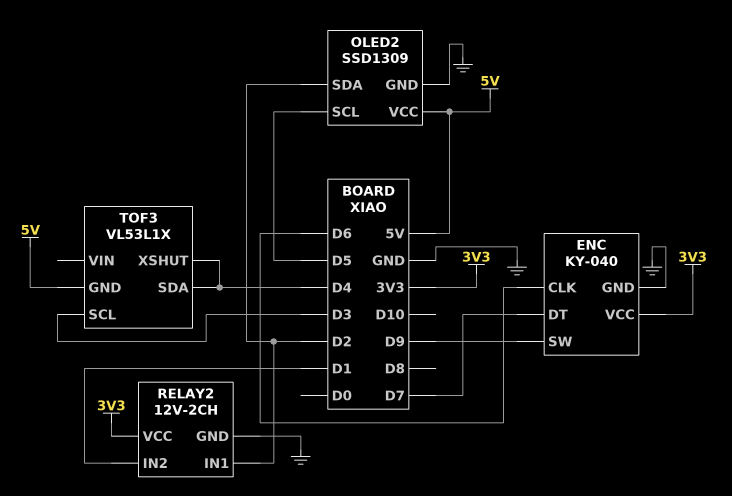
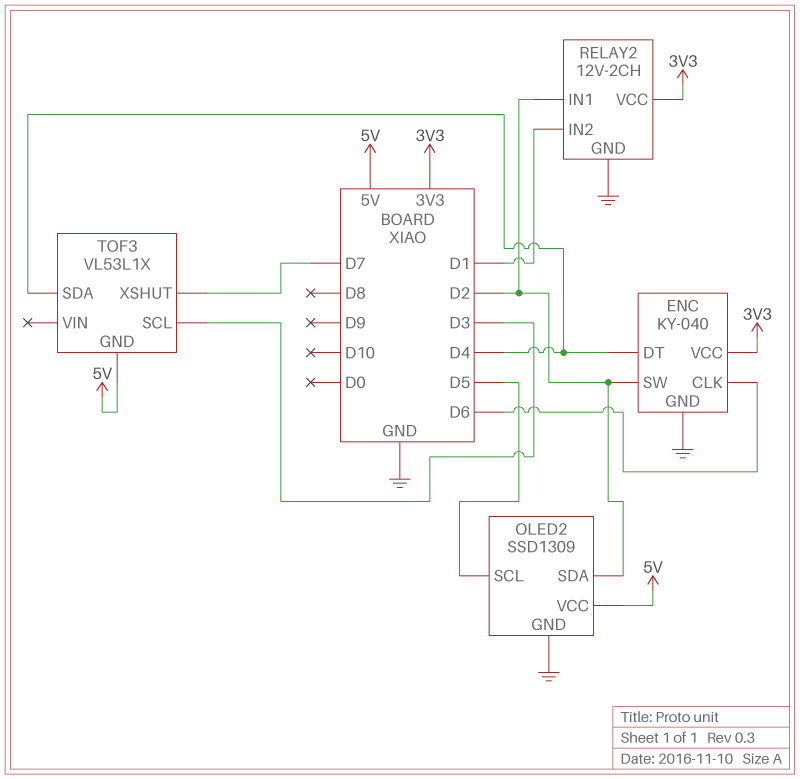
ENC pin DT: D7 -> D4
ENC pin SW: D9 -> D2
TOF3 pin XSHUT: D4 -> D7

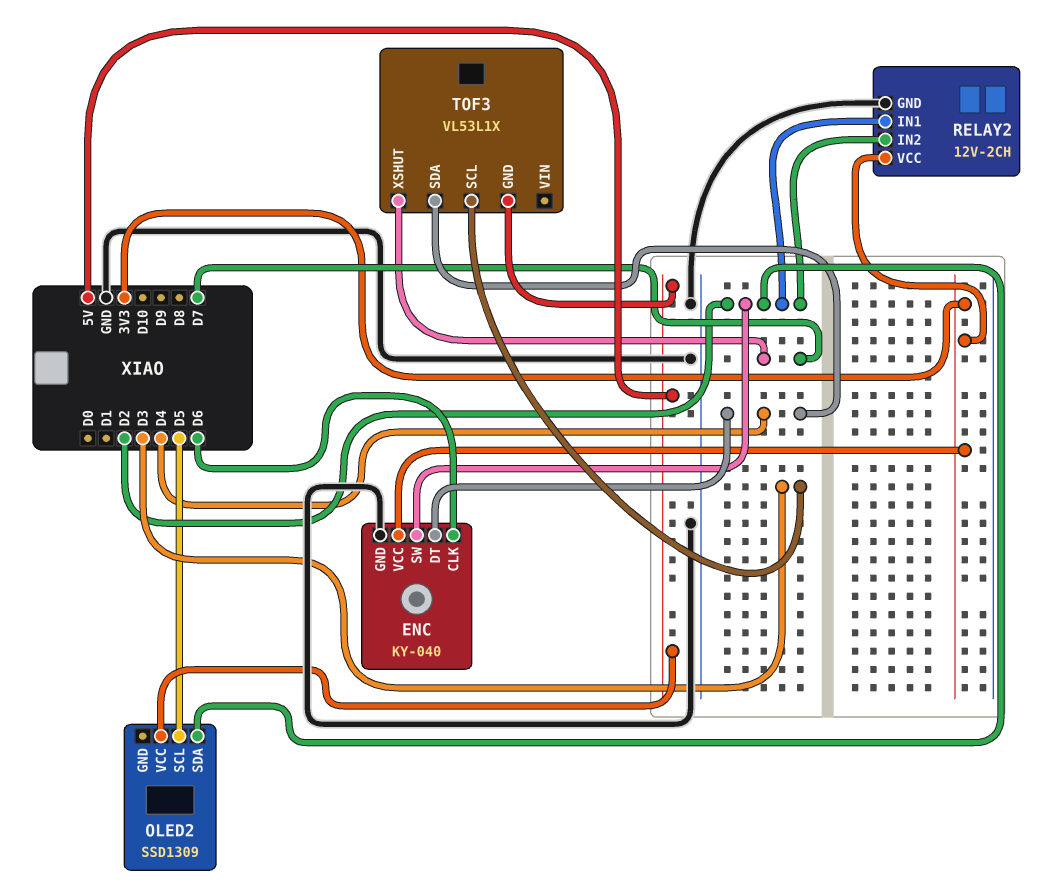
OLED2 pin GND: GND -> none
RELAY2 pin IN2: D1 -> D2

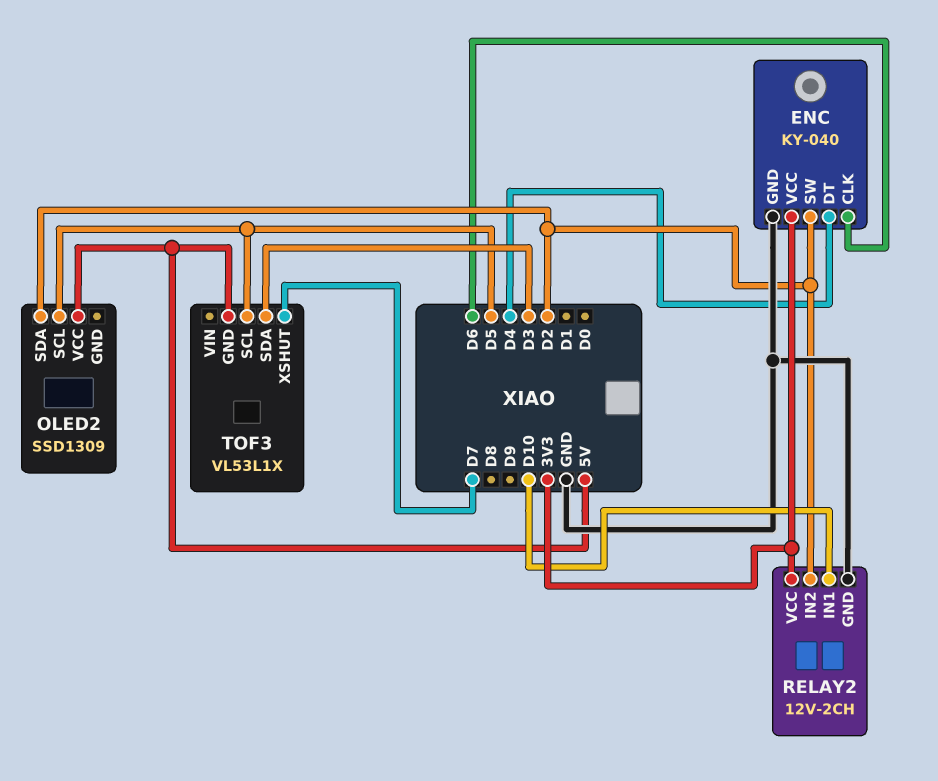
RELAY2 pin IN1: D2 -> D10
TOF3 pin SCL: D3 -> D5
TOF3 pin SDA: D4 -> D3

